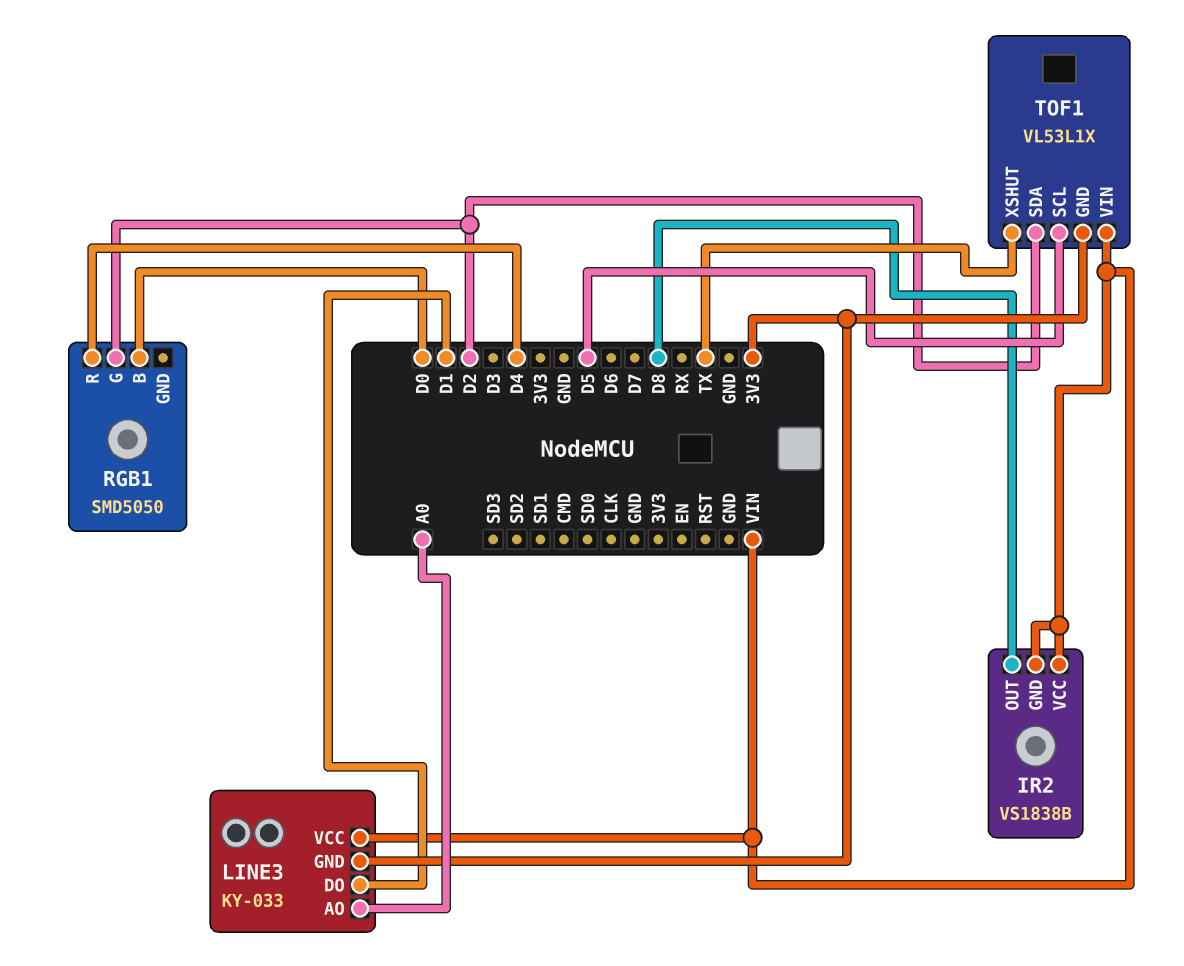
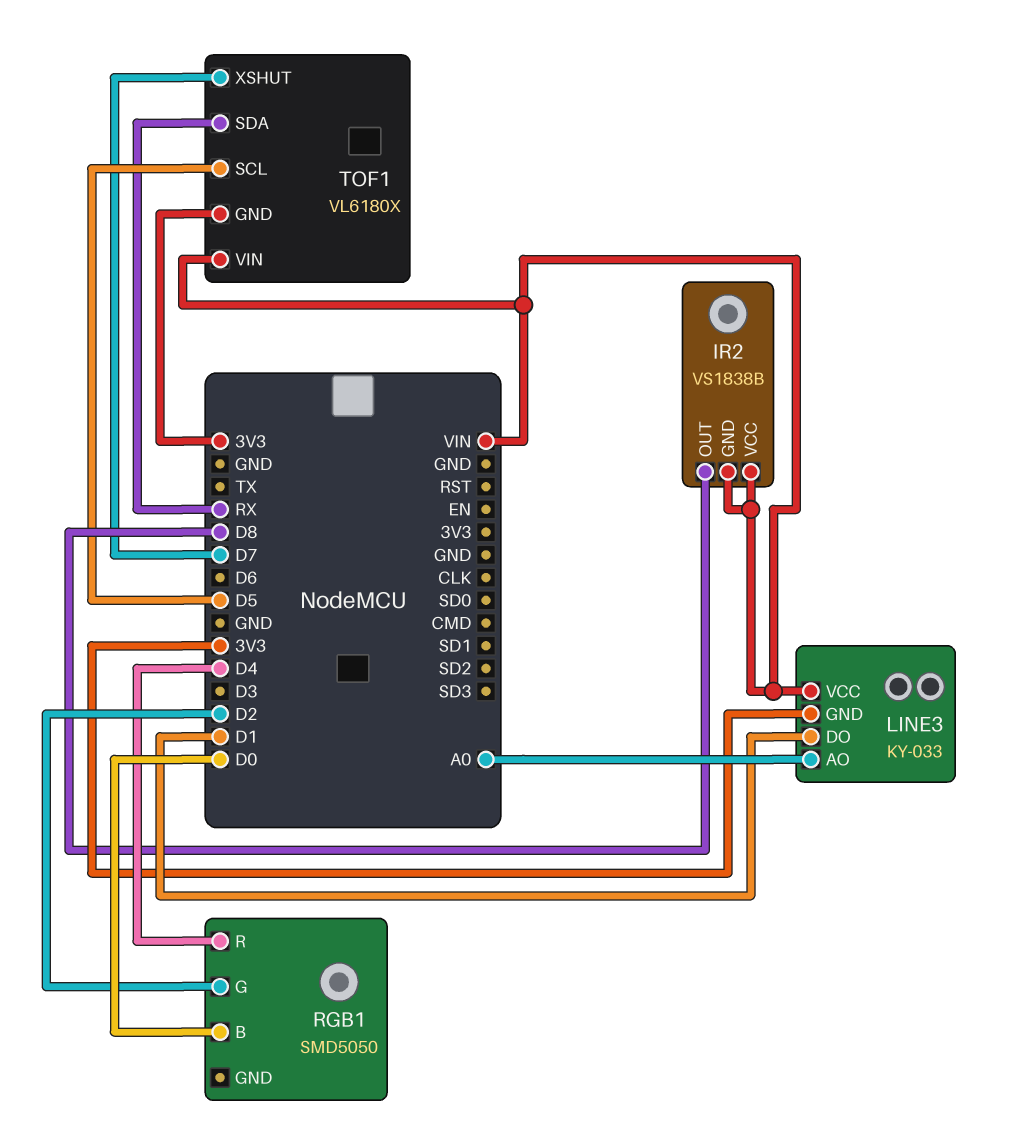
TOF1: VL53L1X -> VL6180X
TOF1 pin SDA: D2 -> RX
TOF1 pin XSHUT: TX -> D7

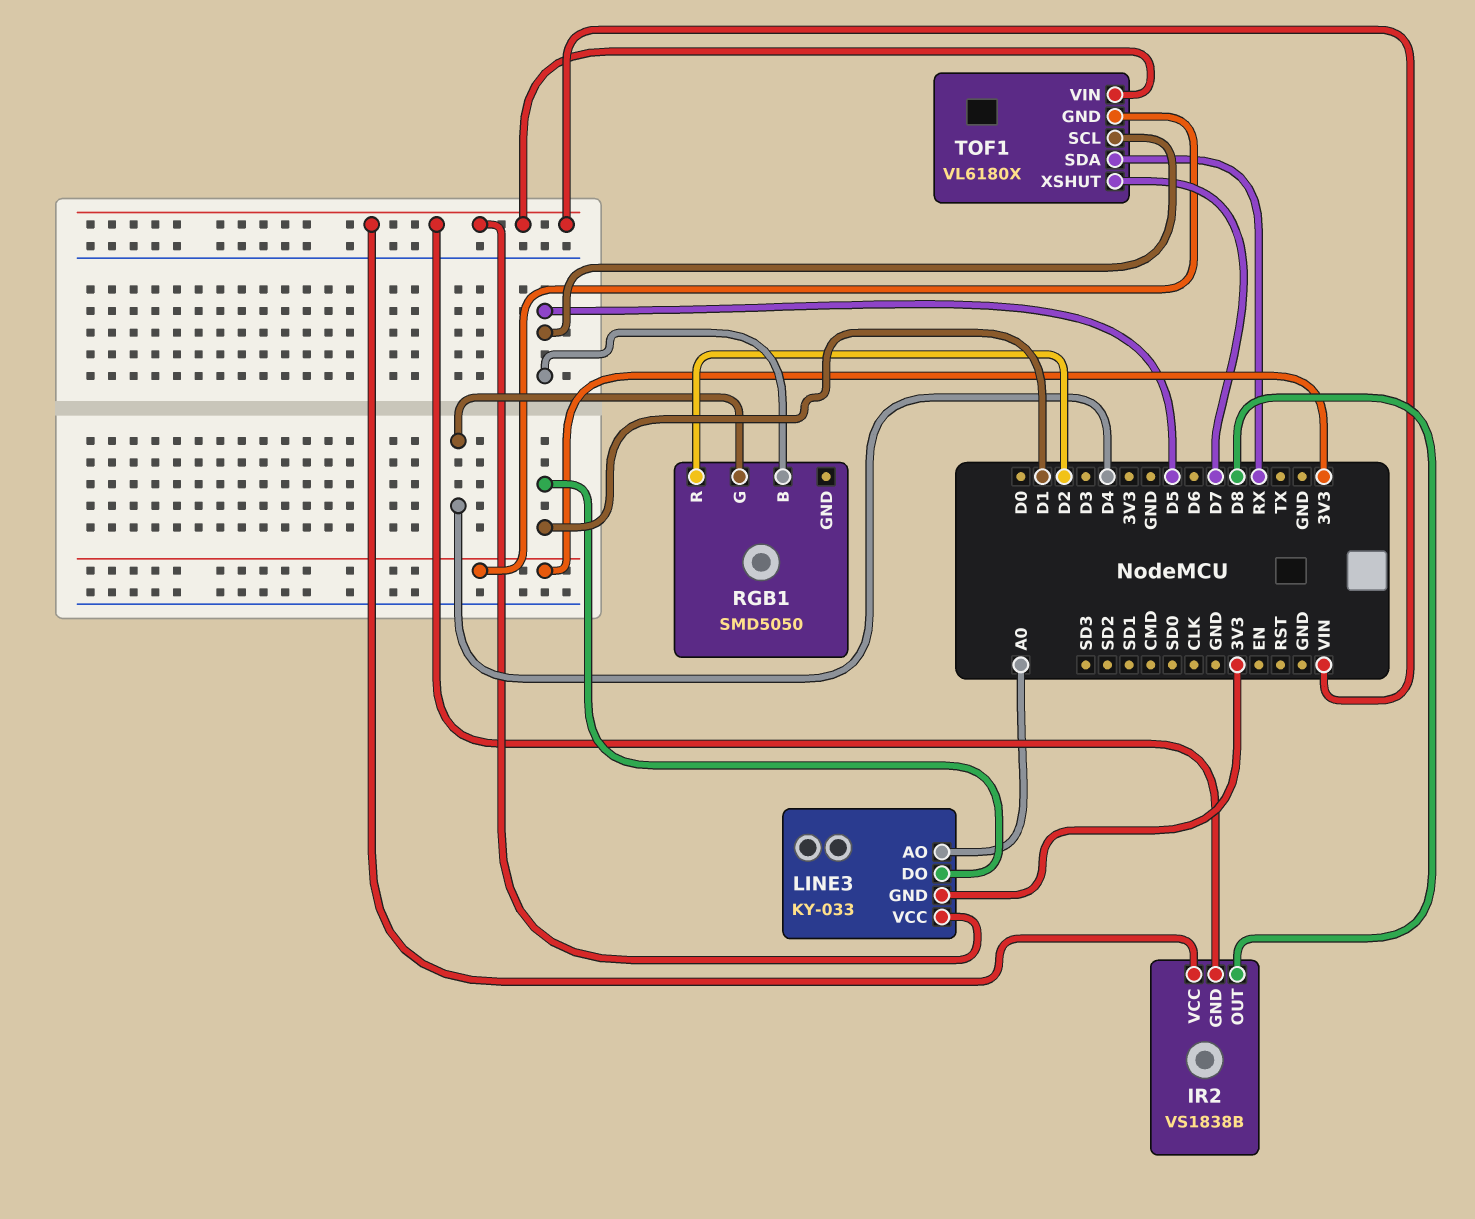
RGB1 pin B: D0 -> D5
RGB1 pin G: D2 -> D4
RGB1 pin R: D4 -> D2

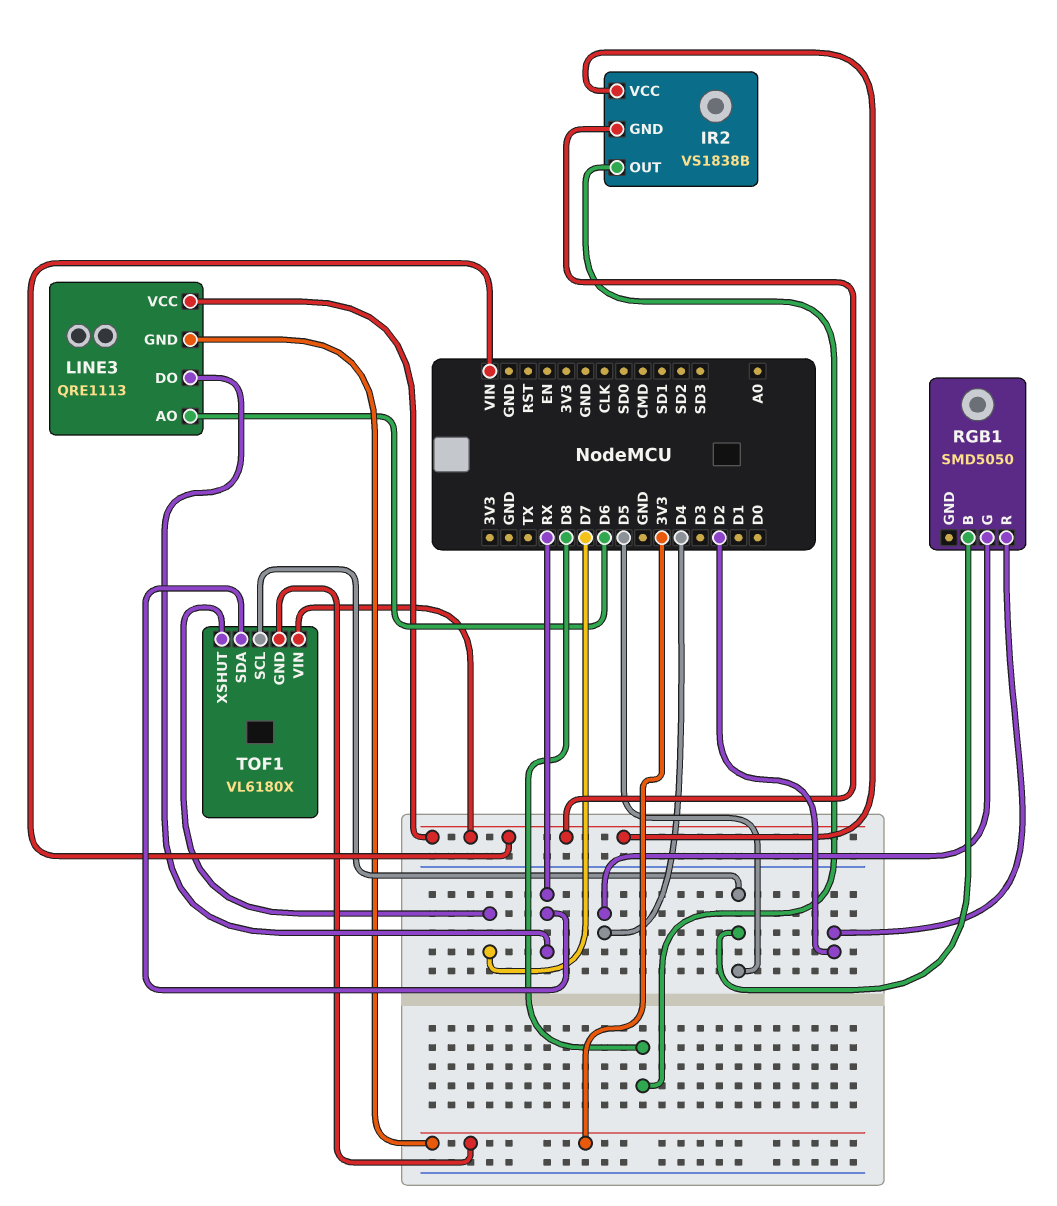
LINE3: KY-033 -> QRE1113
LINE3 pin AO: A0 -> D6
LINE3 pin DO: D1 -> RX

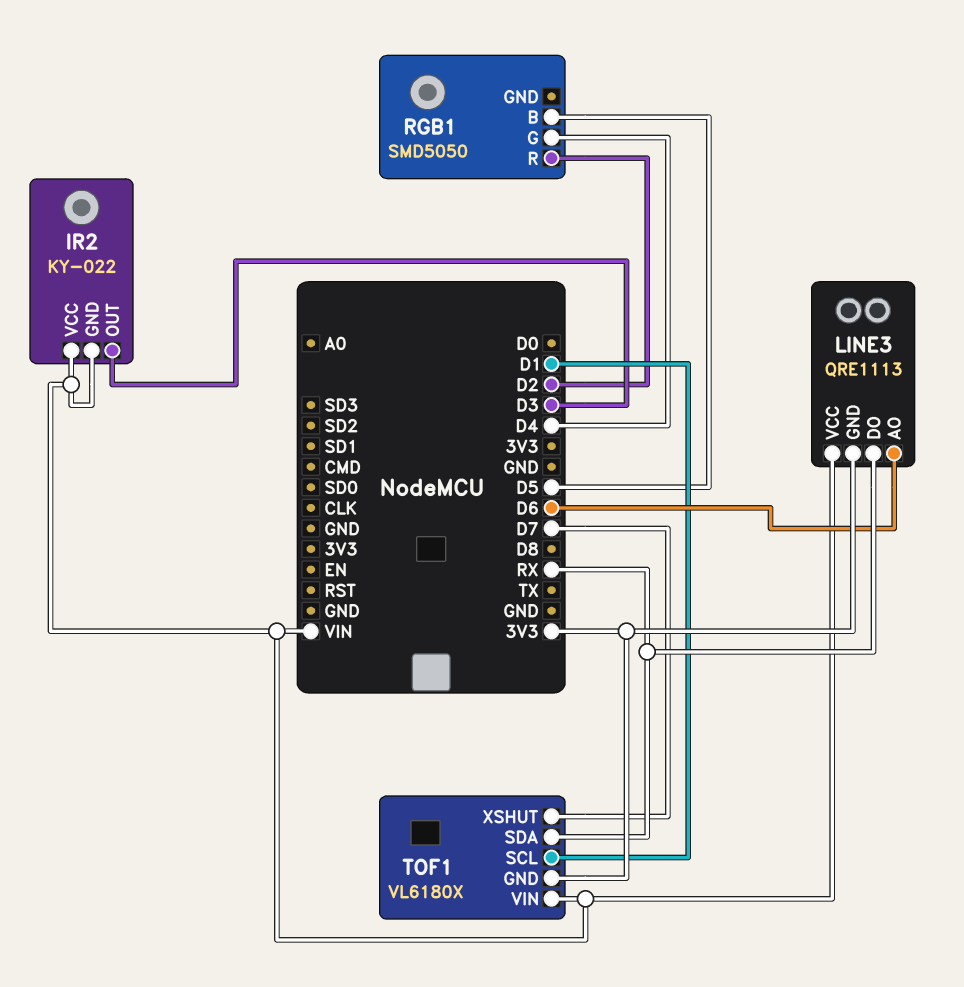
IR2: VS1838B -> KY-022
IR2 pin OUT: D8 -> D3
TOF1 pin SCL: D5 -> D1

